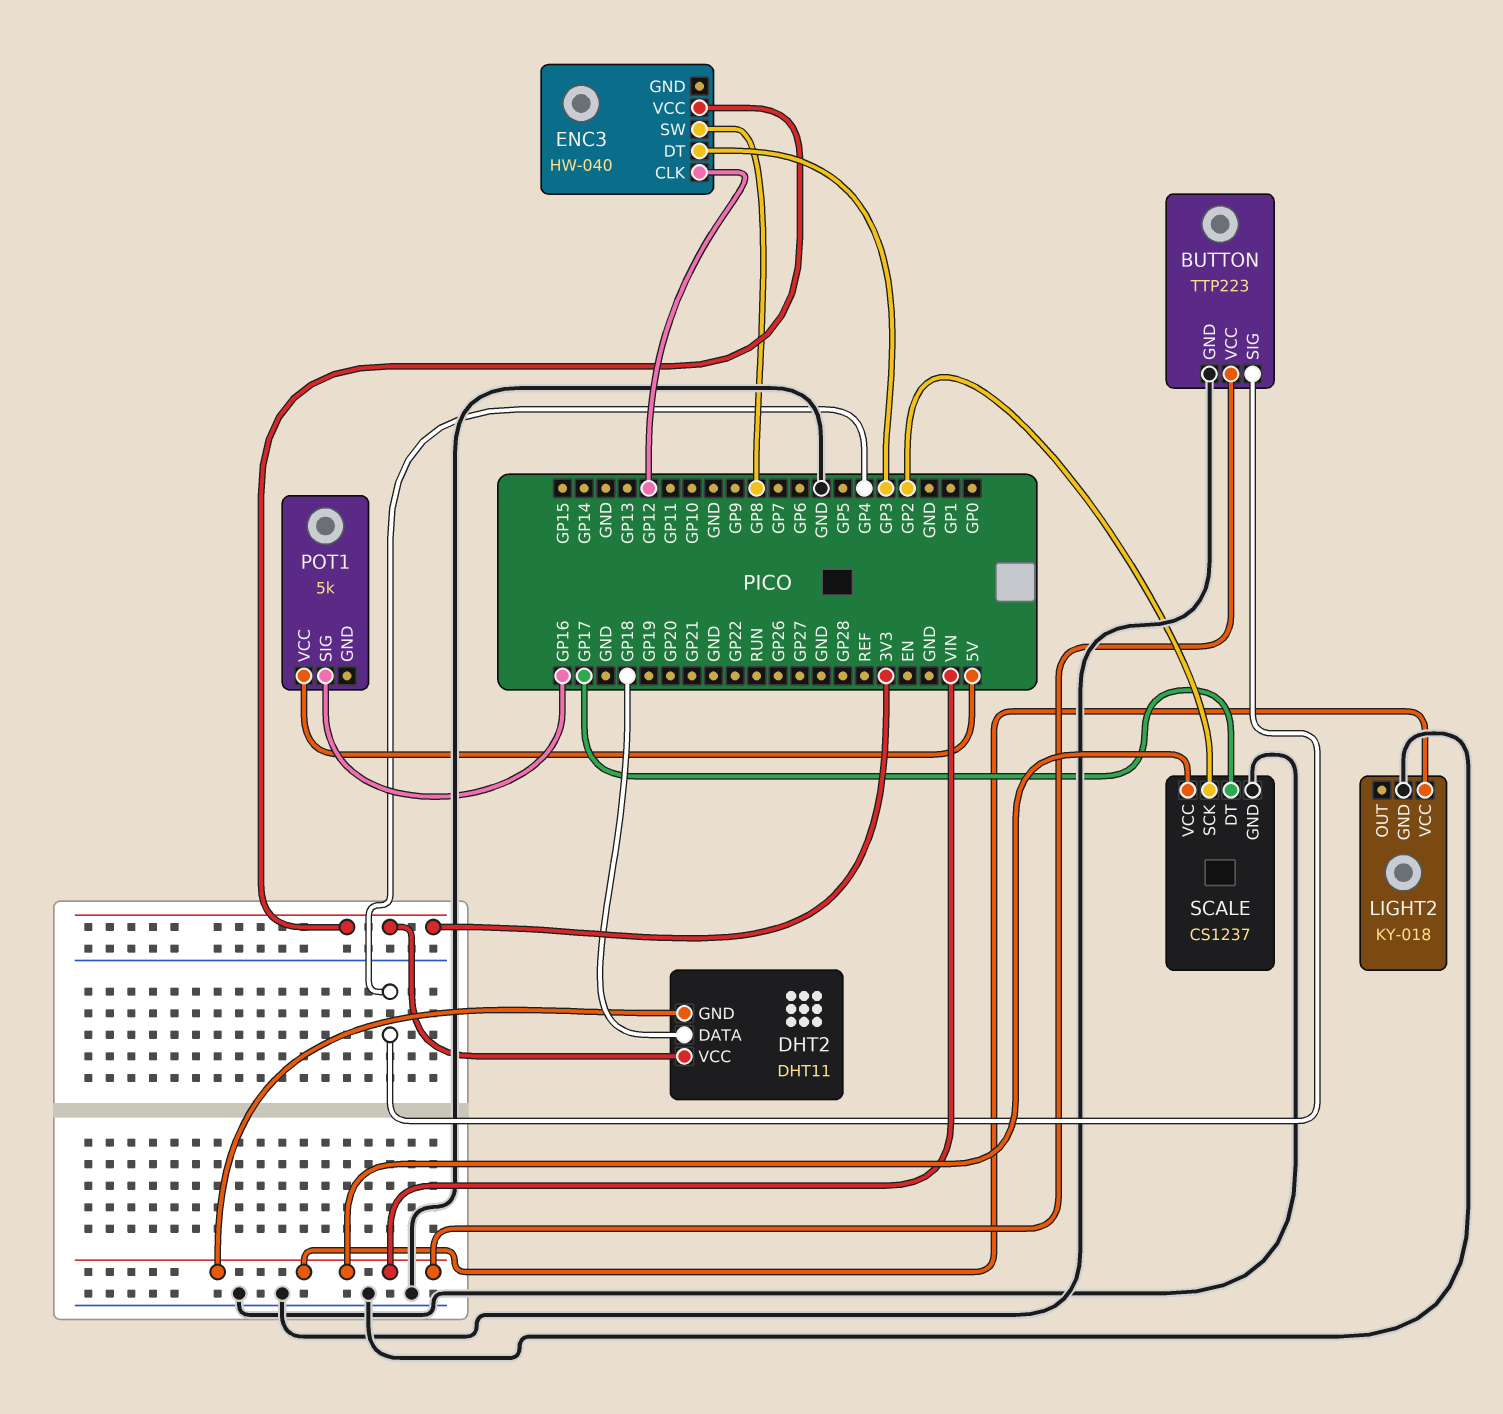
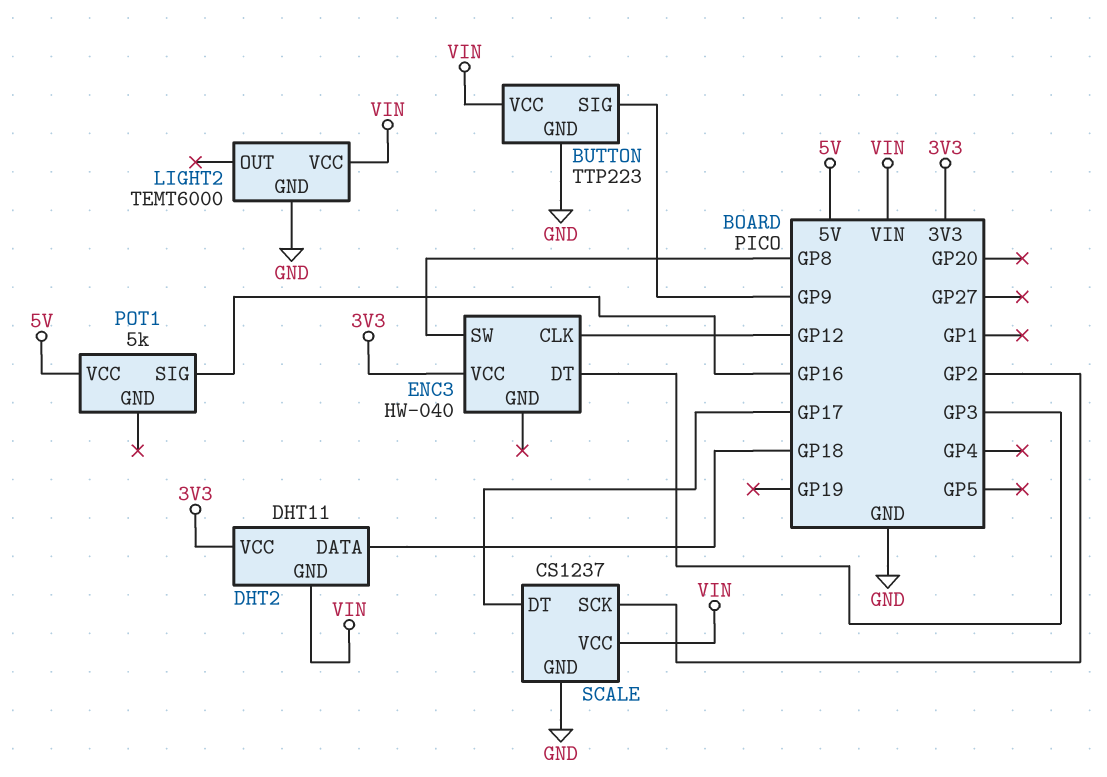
BUTTON pin SIG: GP4 -> GP9
LIGHT2: KY-018 -> TEMT6000

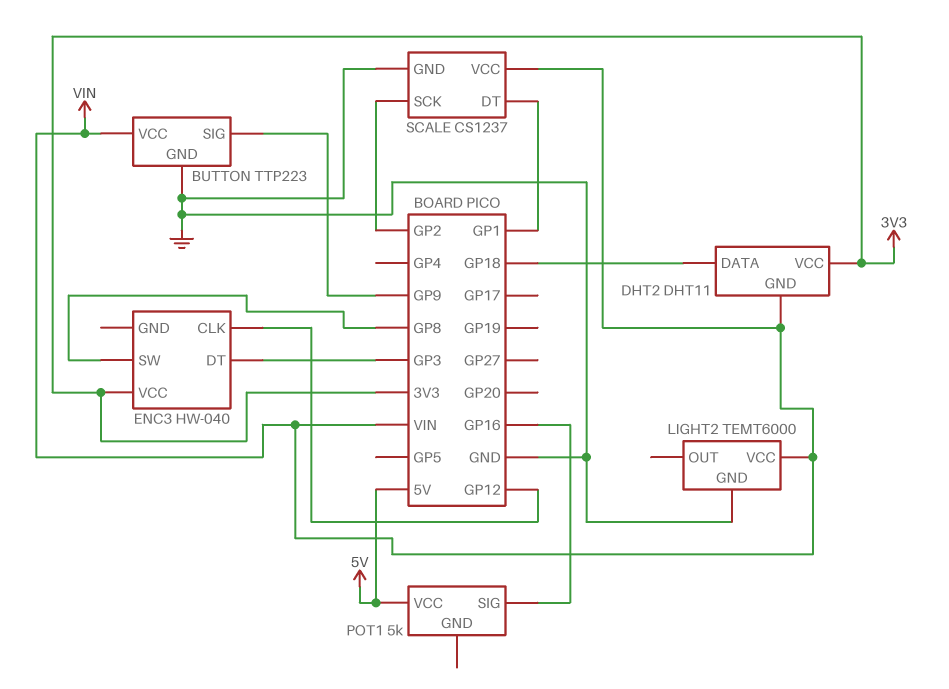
SCALE pin DT: GP17 -> GP1

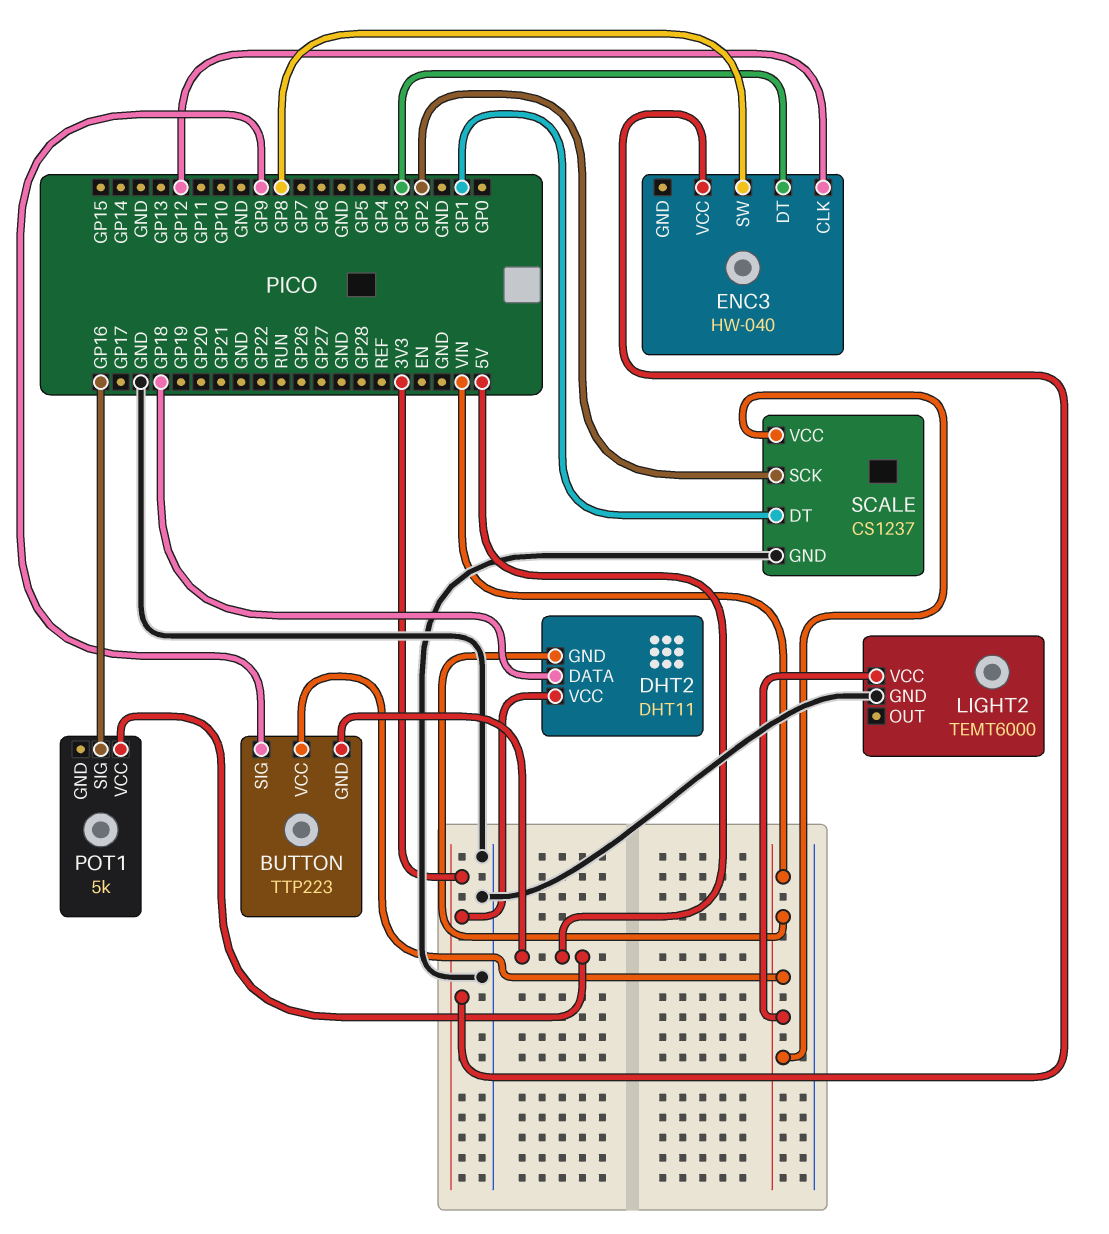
BUTTON pin GND: GND -> 5V

